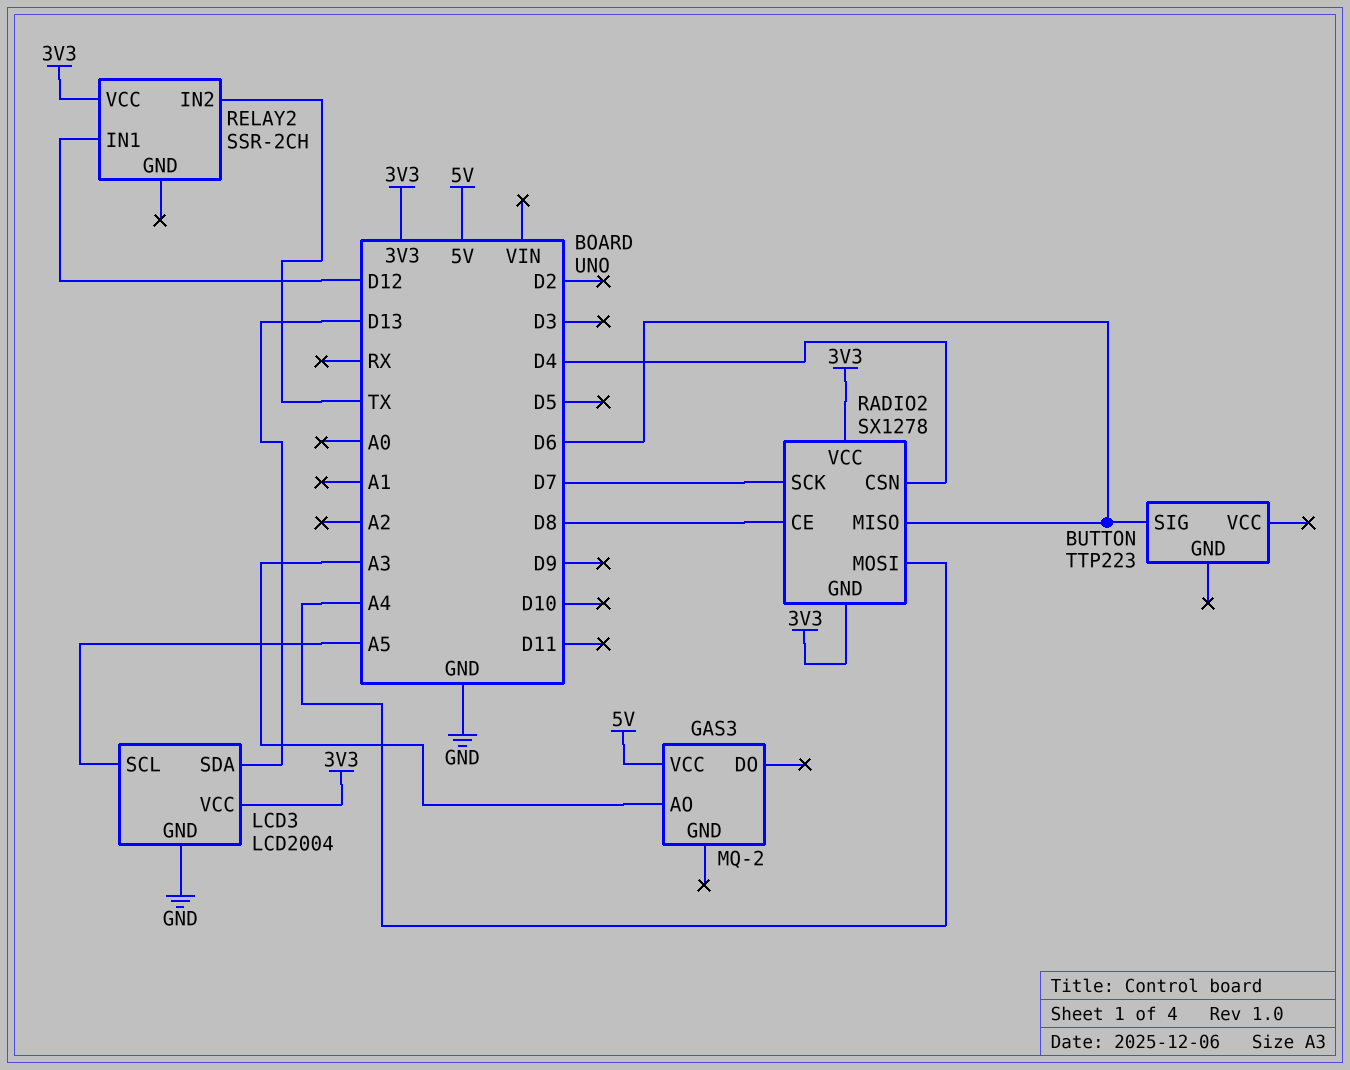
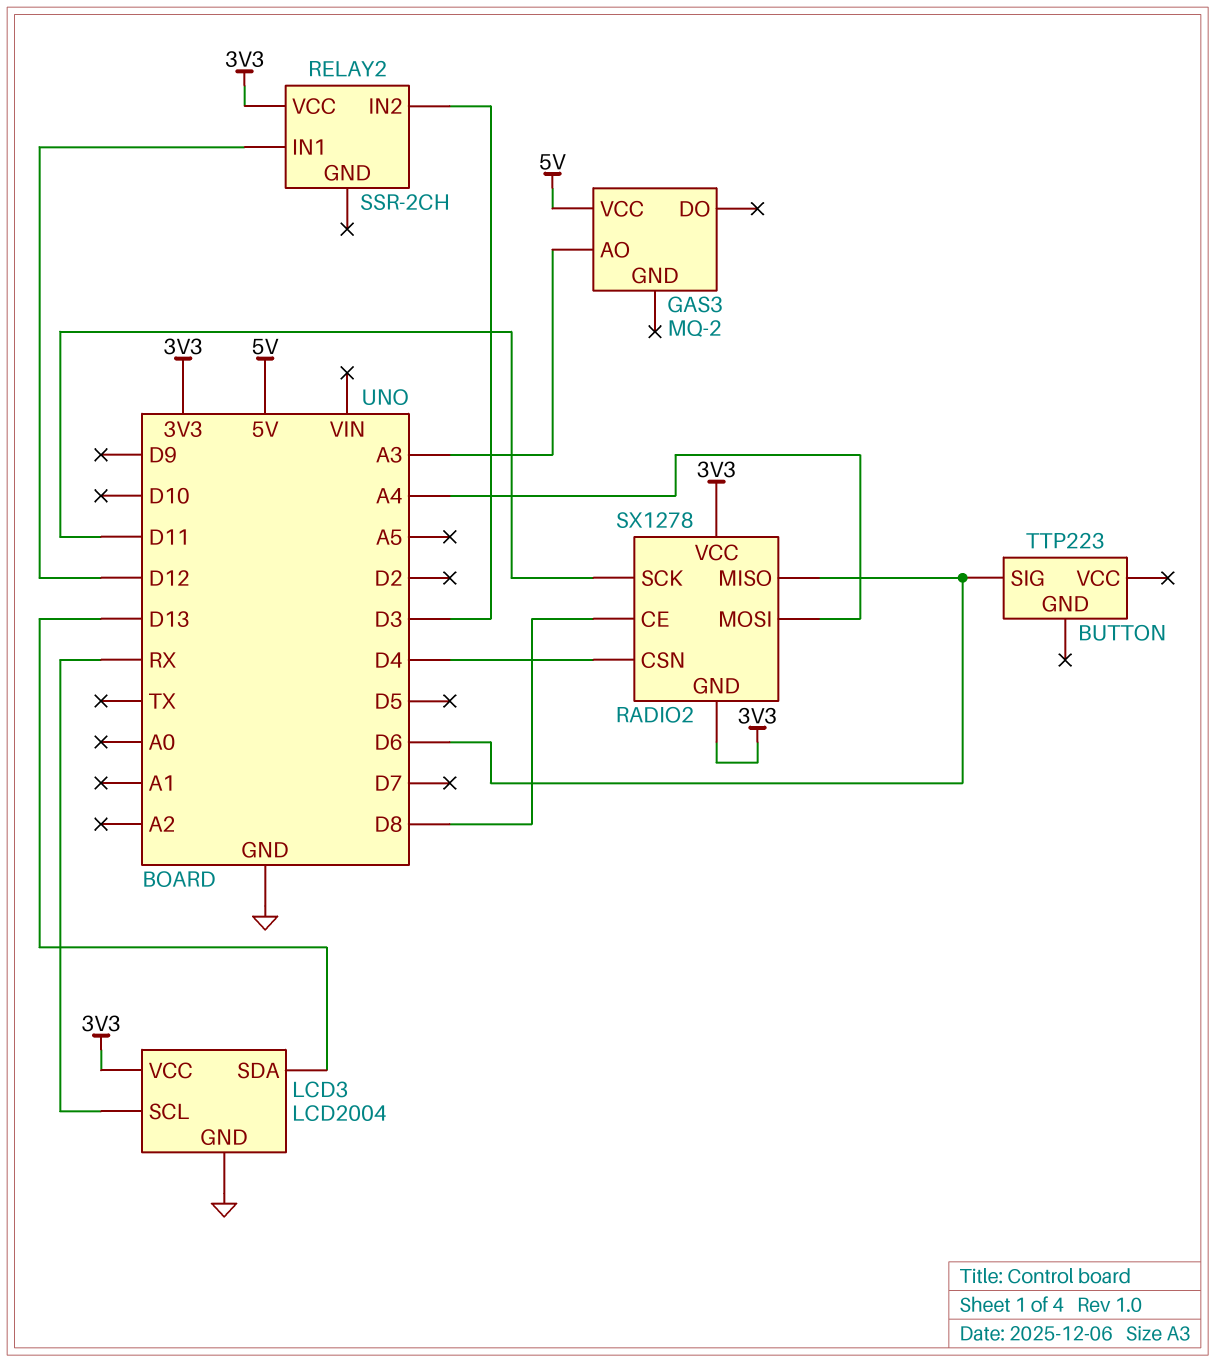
LCD3 pin SCL: A5 -> RX
RADIO2 pin SCK: D7 -> D11
RELAY2 pin IN2: TX -> D3

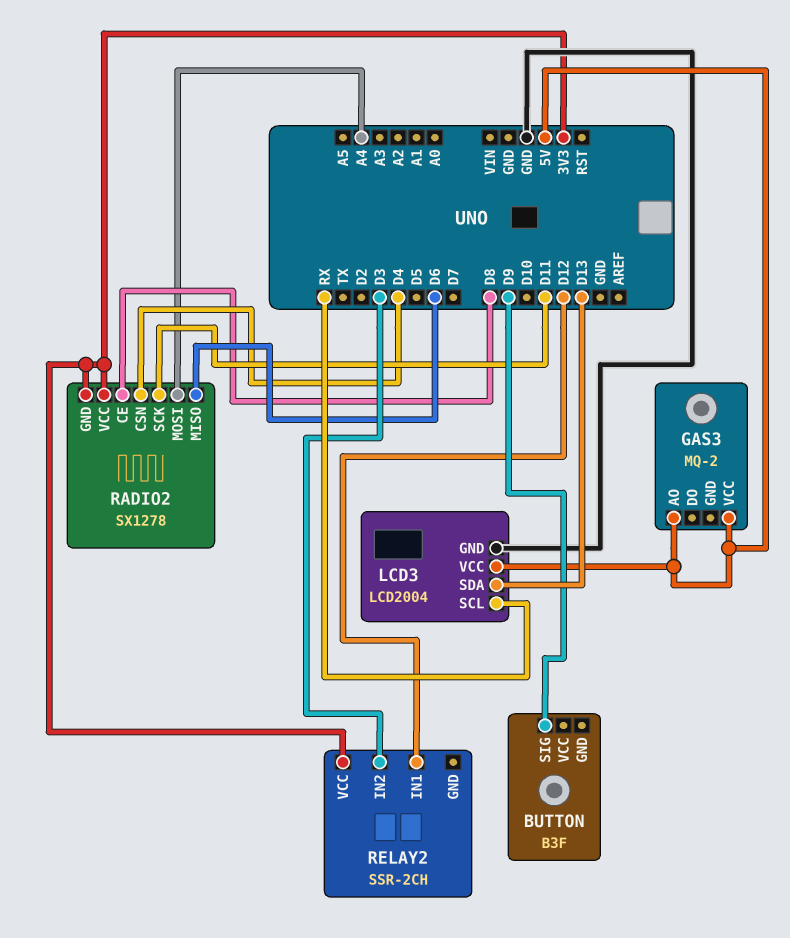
BUTTON: TTP223 -> B3F
BUTTON pin SIG: D6 -> D9
GAS3 pin AO: A3 -> 5V
LCD3 pin VCC: 3V3 -> 5V

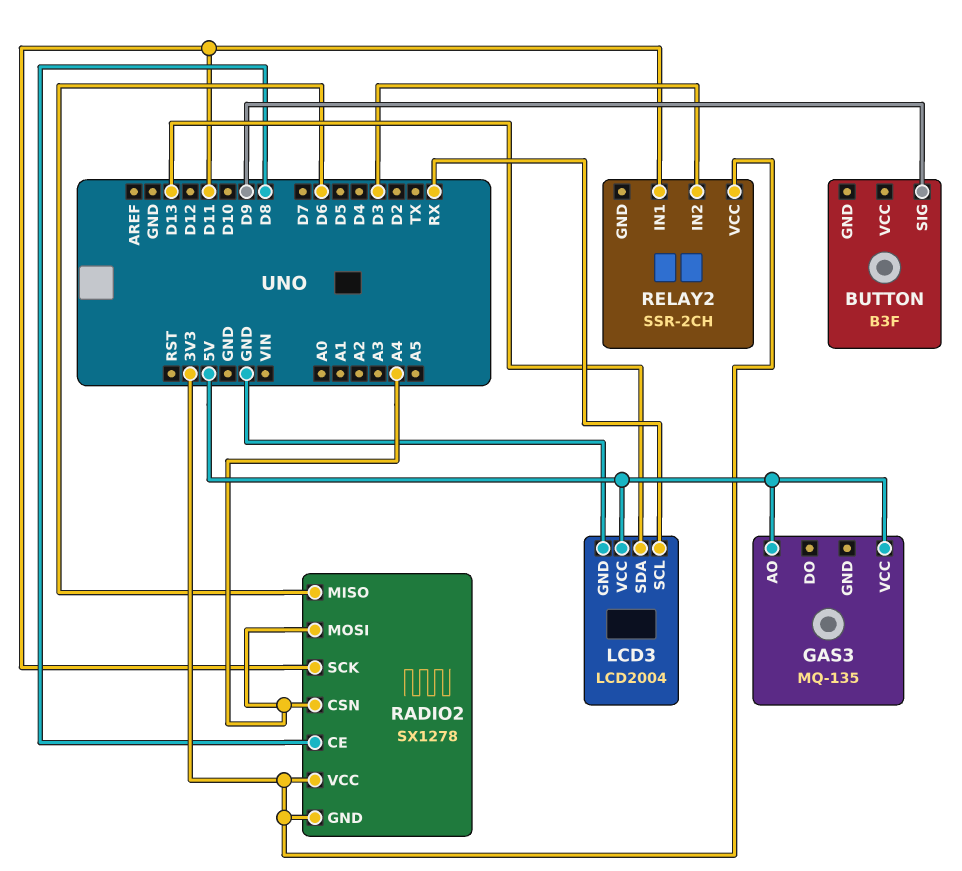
GAS3: MQ-2 -> MQ-135
RADIO2 pin CSN: D4 -> A4
RELAY2 pin IN1: D12 -> D11

